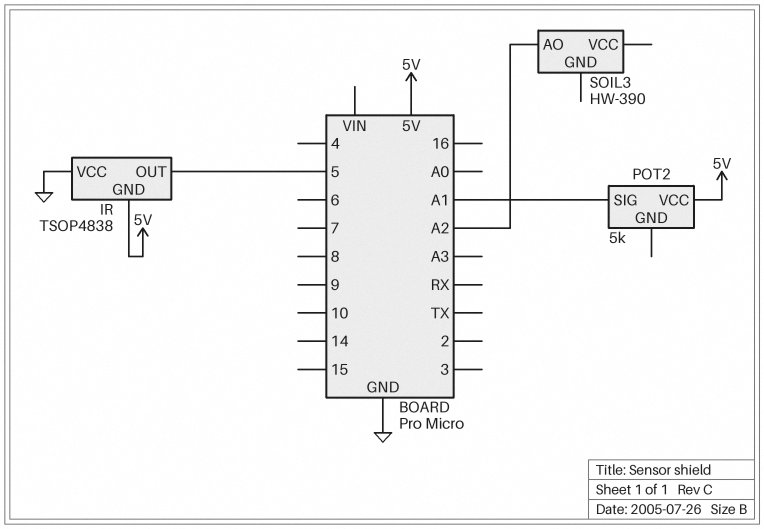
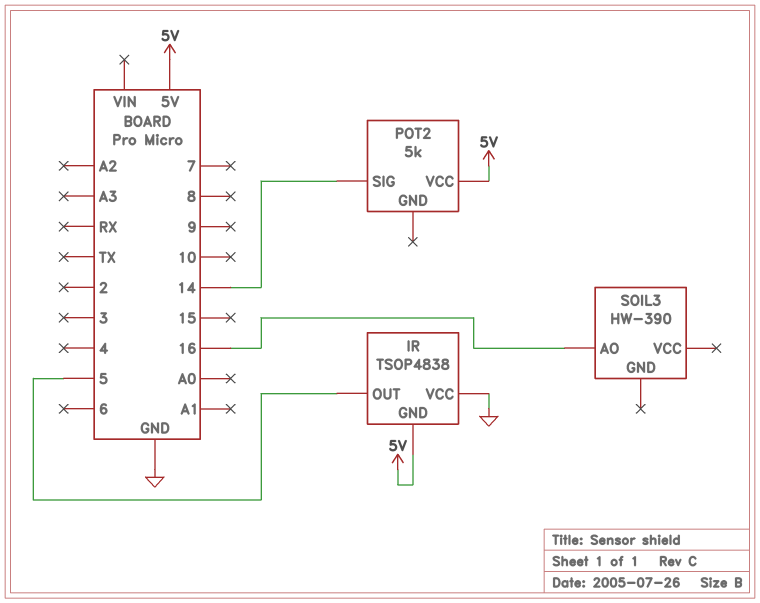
POT2 pin SIG: A1 -> 14
SOIL3 pin AO: A2 -> 16

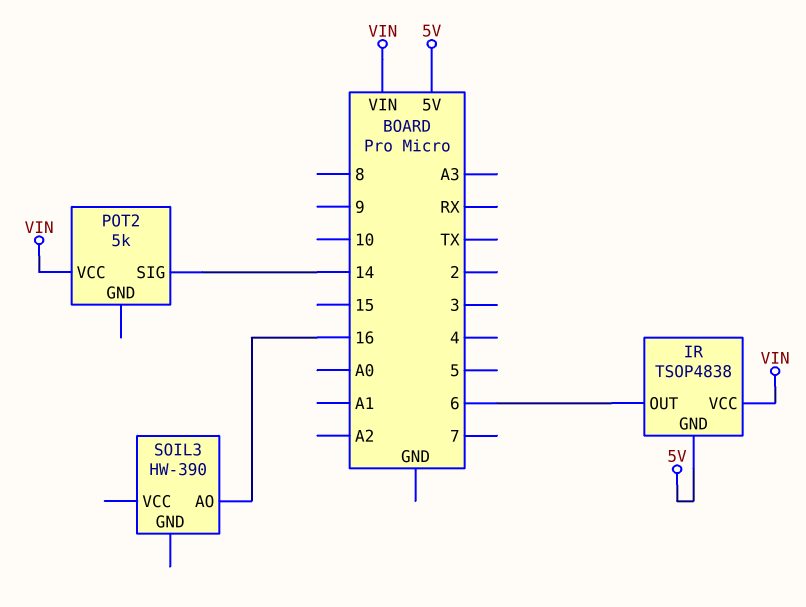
IR pin OUT: 5 -> 6
IR pin VCC: GND -> VIN
POT2 pin VCC: 5V -> VIN

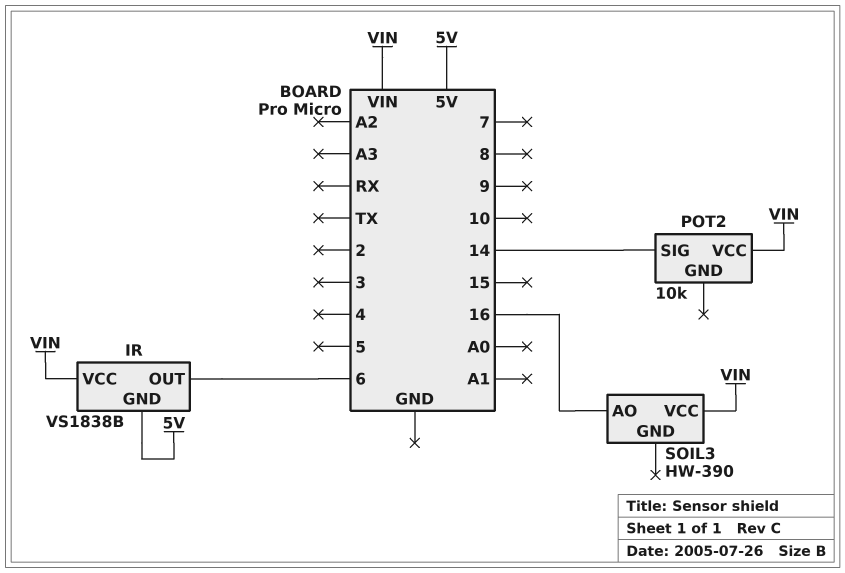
IR: TSOP4838 -> VS1838B
POT2: 5k -> 10k
SOIL3 pin VCC: none -> VIN

